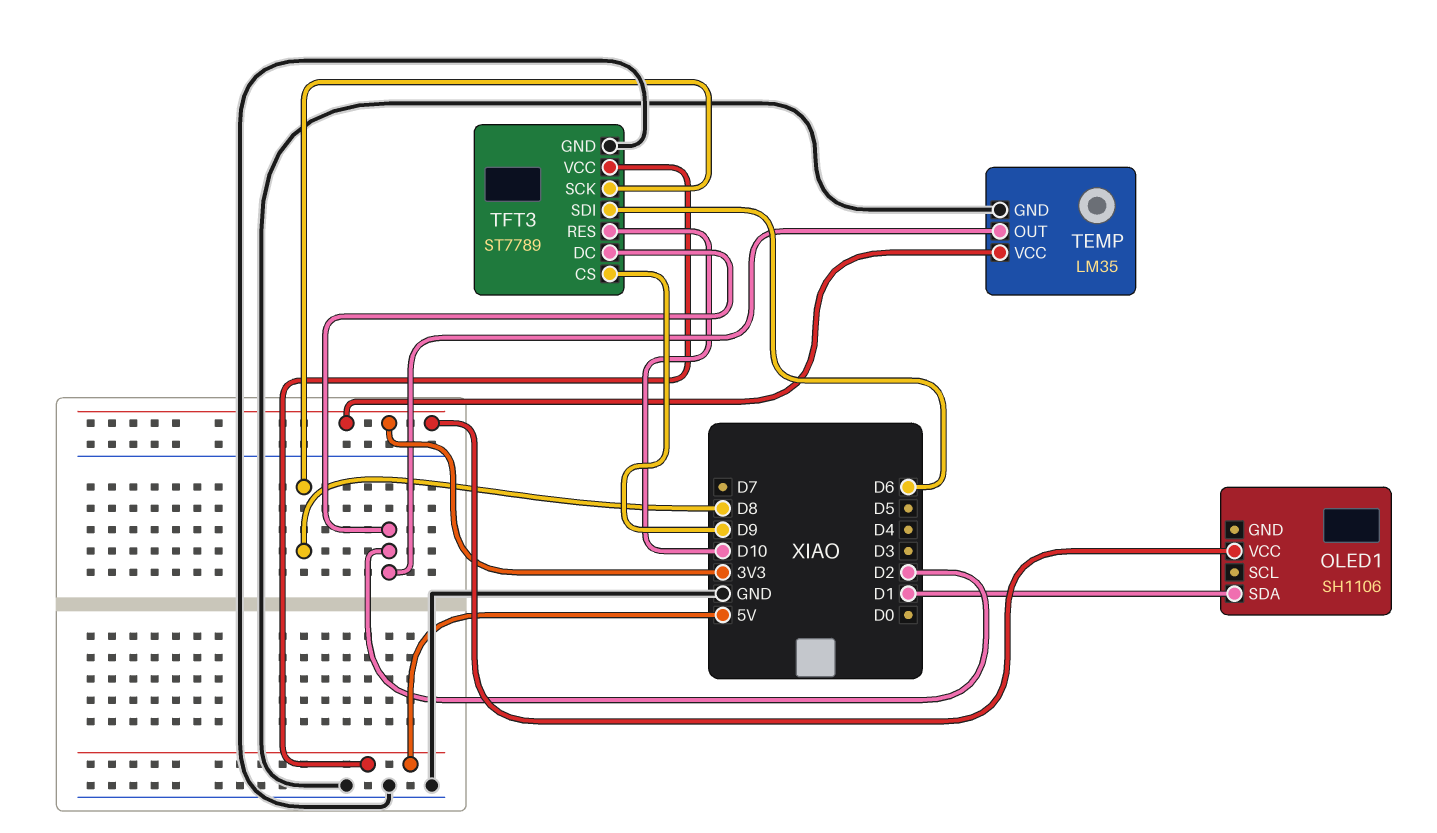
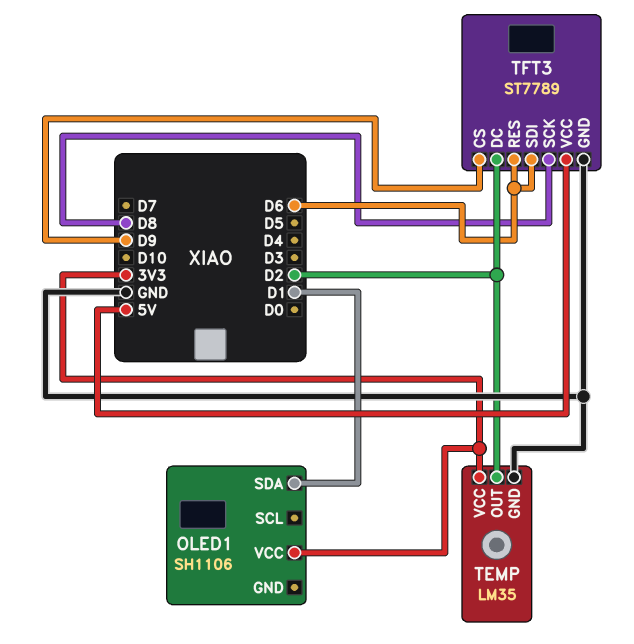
TFT3 pin RES: D10 -> D6

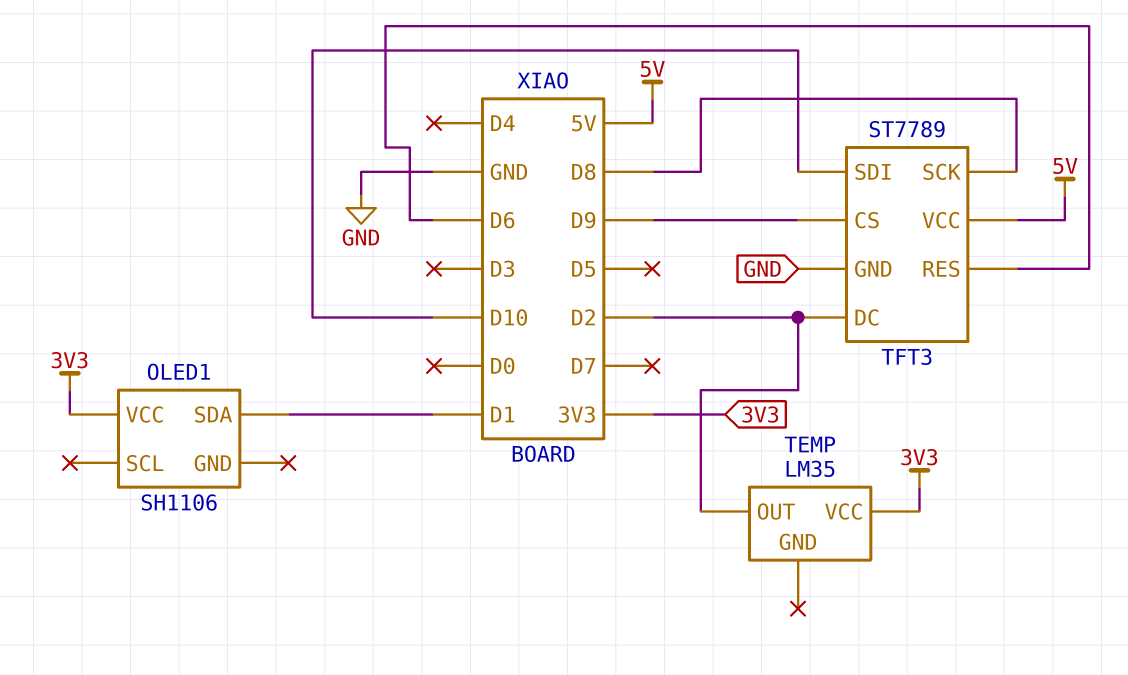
TEMP pin GND: GND -> none
TFT3 pin SDI: D6 -> D10

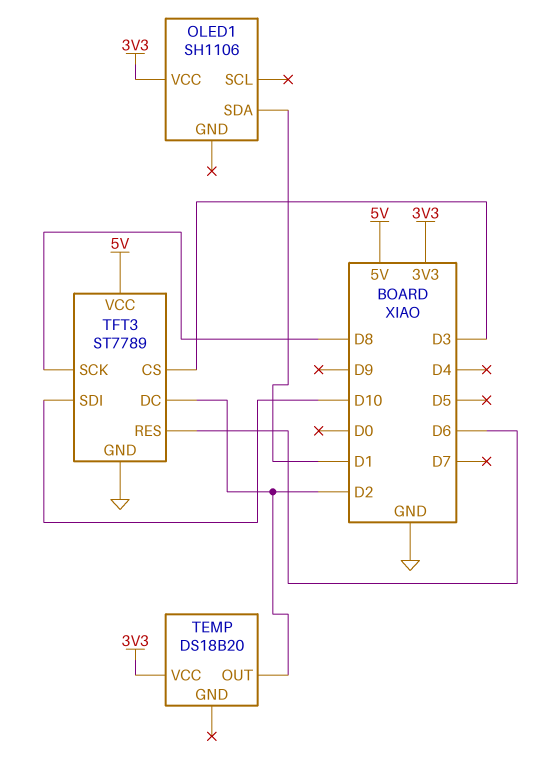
TEMP: LM35 -> DS18B20
TFT3 pin CS: D9 -> D3

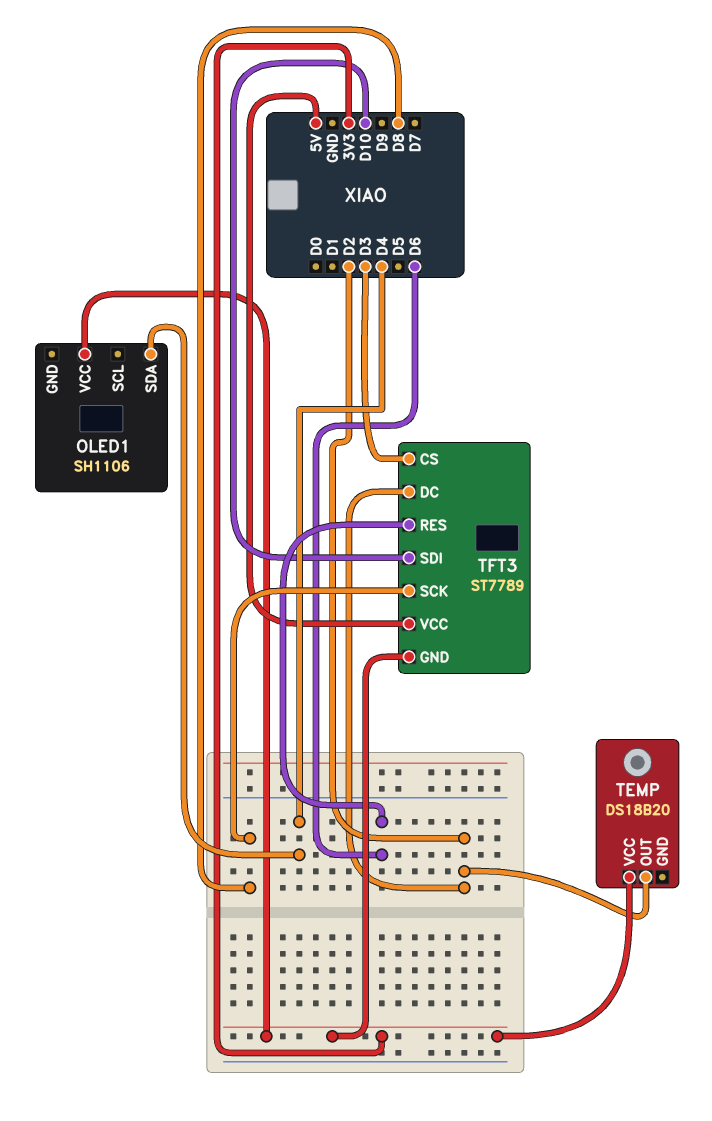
OLED1 pin SDA: D1 -> D4
TFT3 pin GND: GND -> 3V3

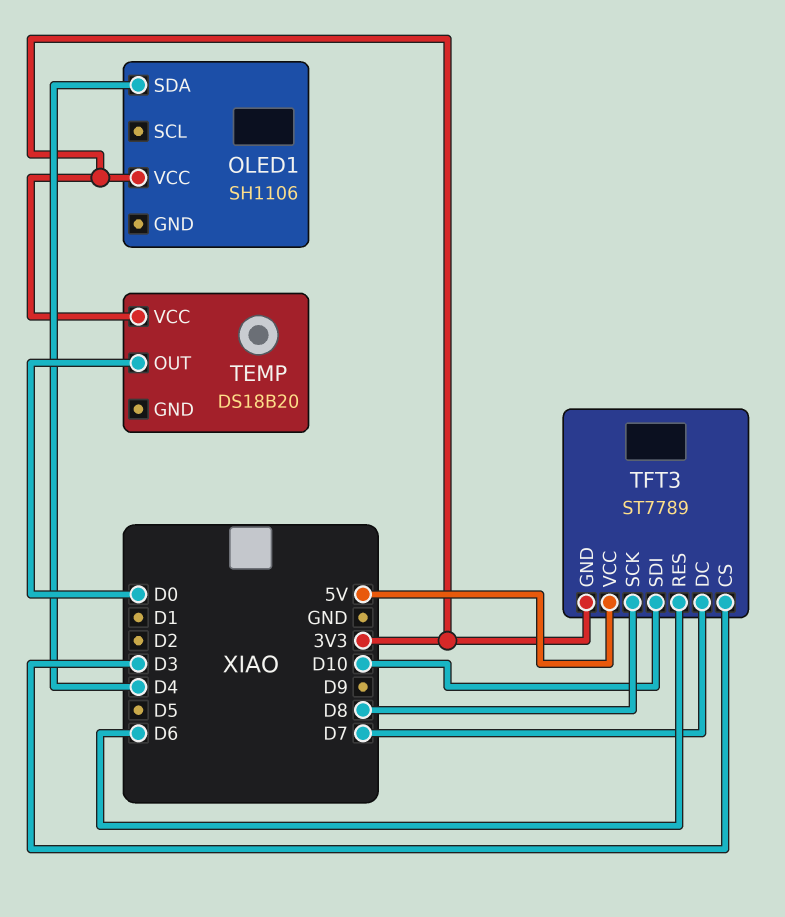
TEMP pin OUT: D2 -> D0
TFT3 pin DC: D2 -> D7

